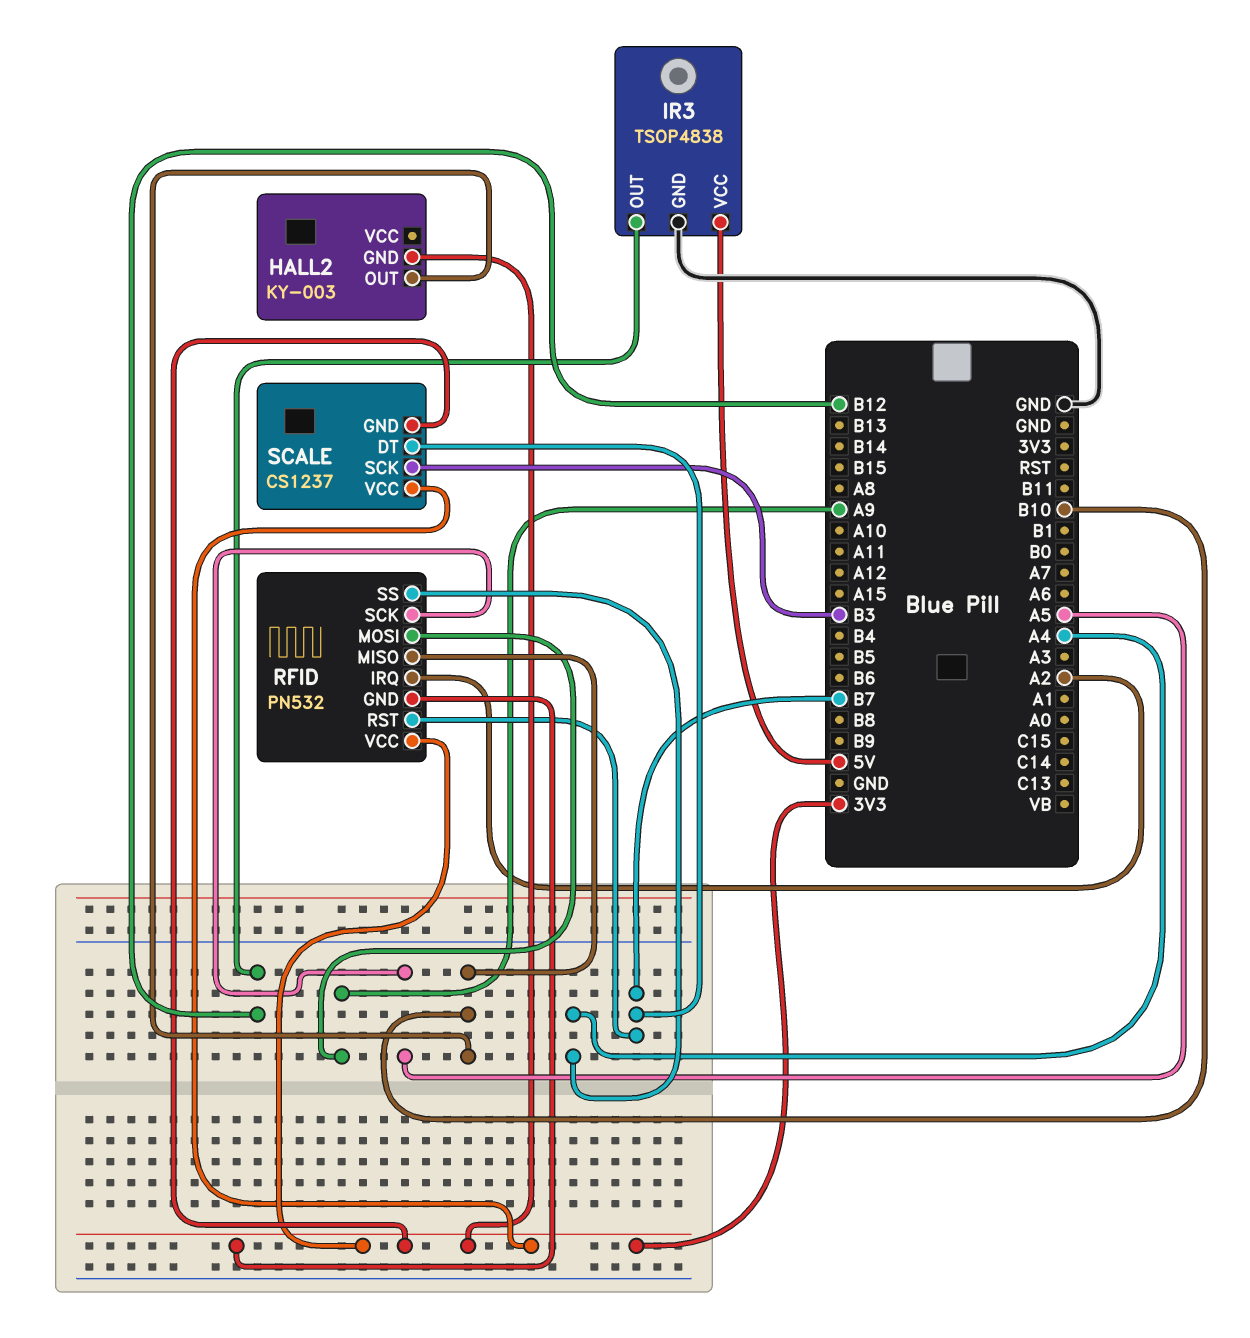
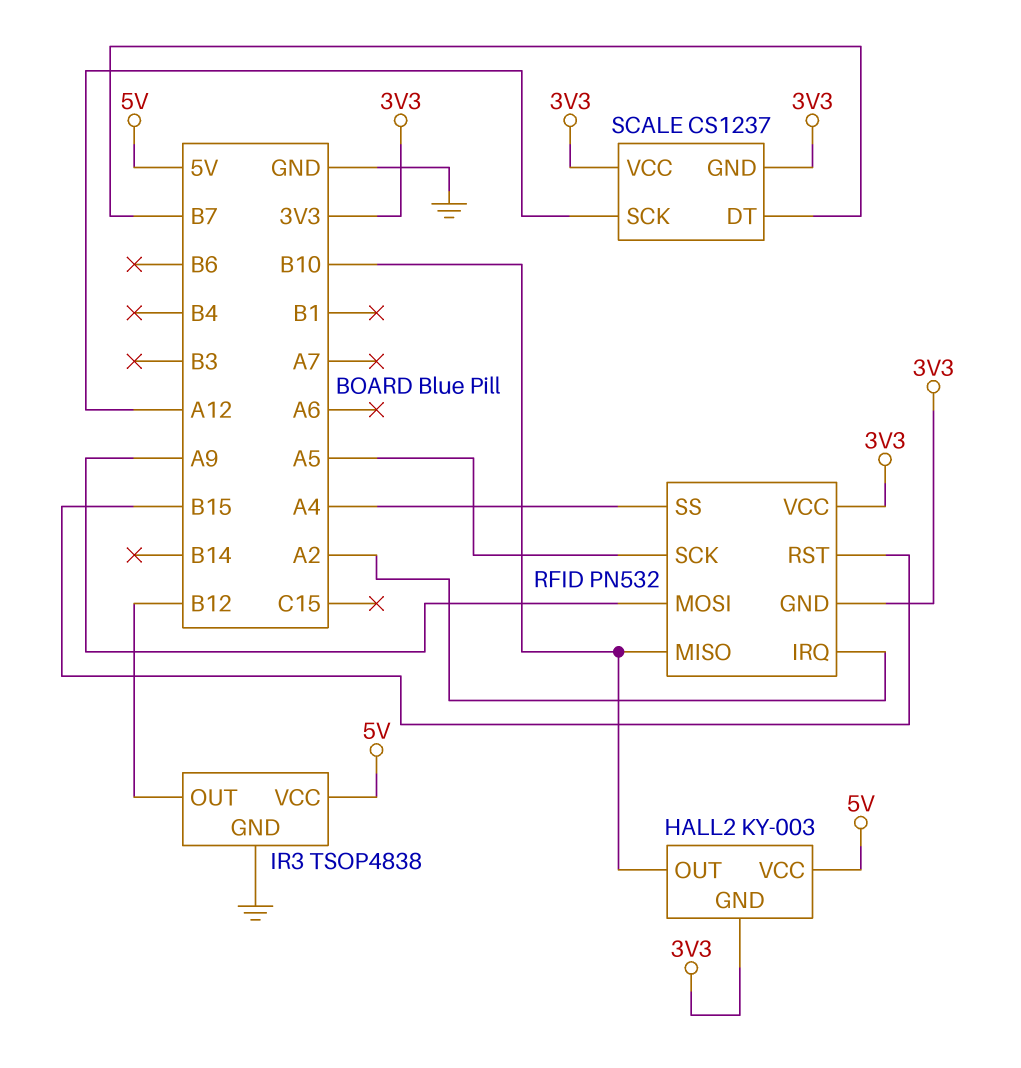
HALL2 pin VCC: none -> 5V
RFID pin RST: B7 -> B15
SCALE pin SCK: B3 -> A12

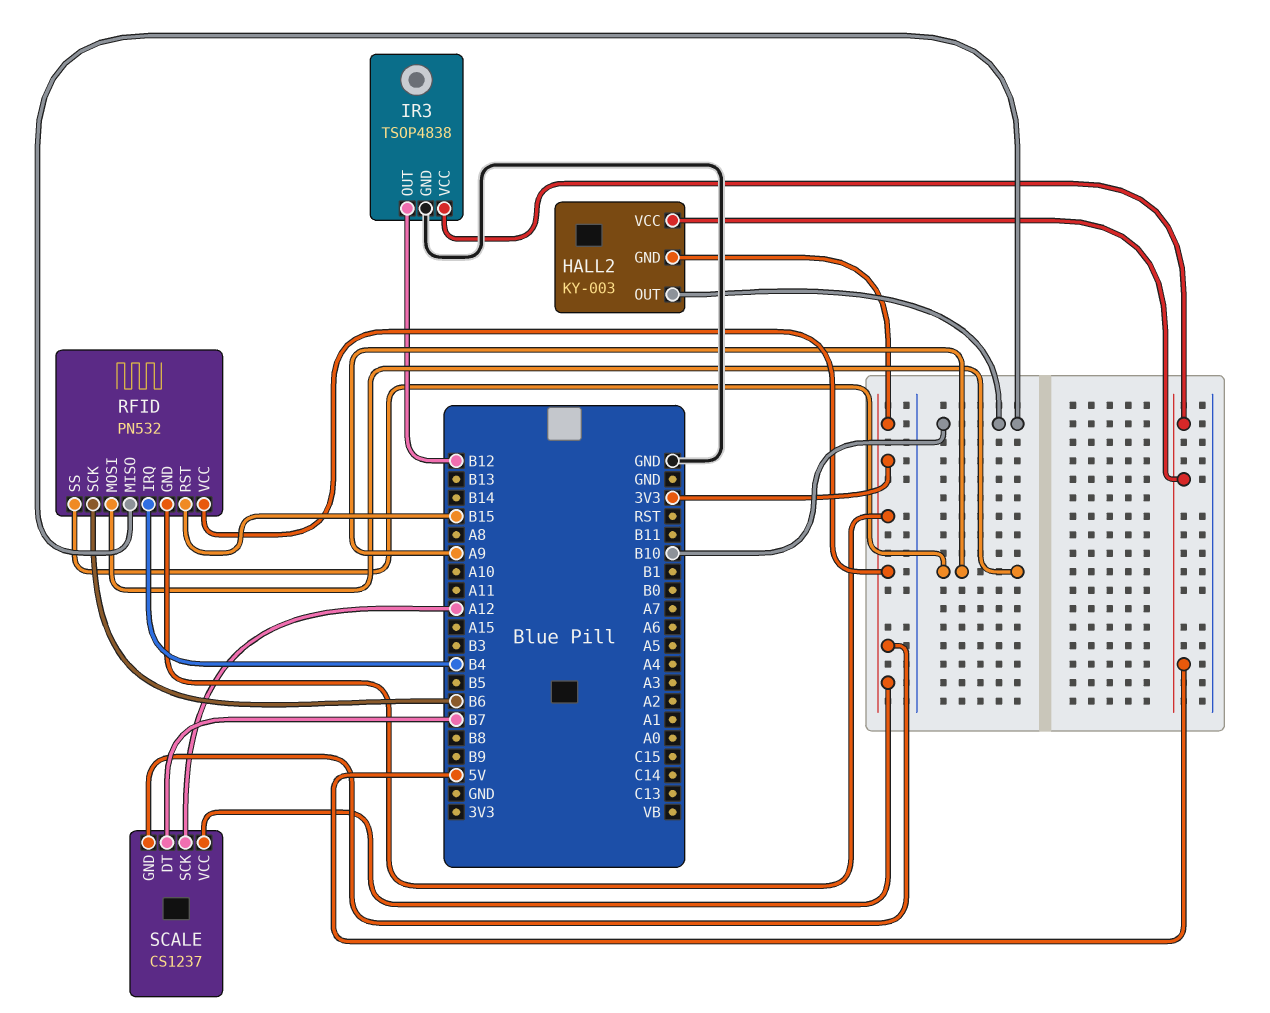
RFID pin IRQ: A2 -> B4
RFID pin SCK: A5 -> B6
RFID pin SS: A4 -> A9

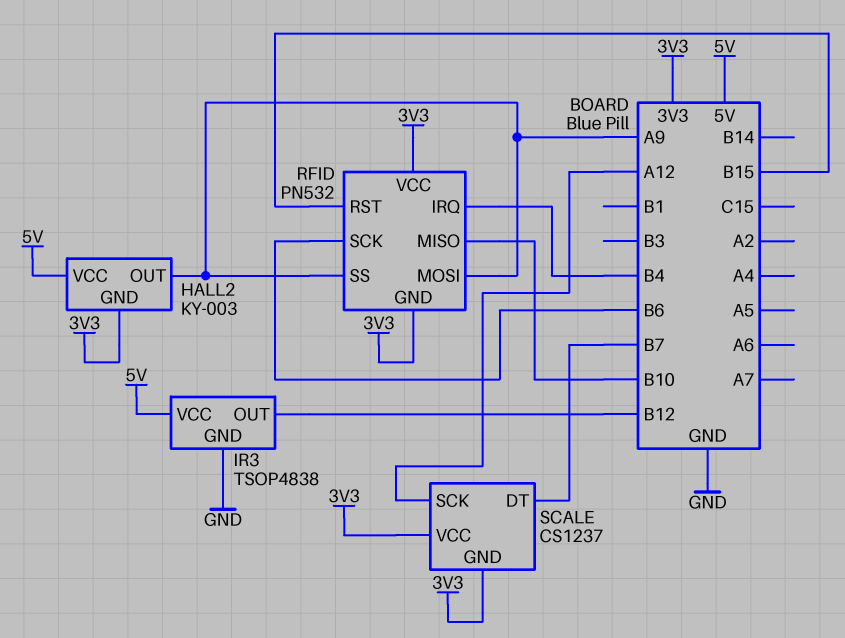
HALL2 pin OUT: B10 -> A9

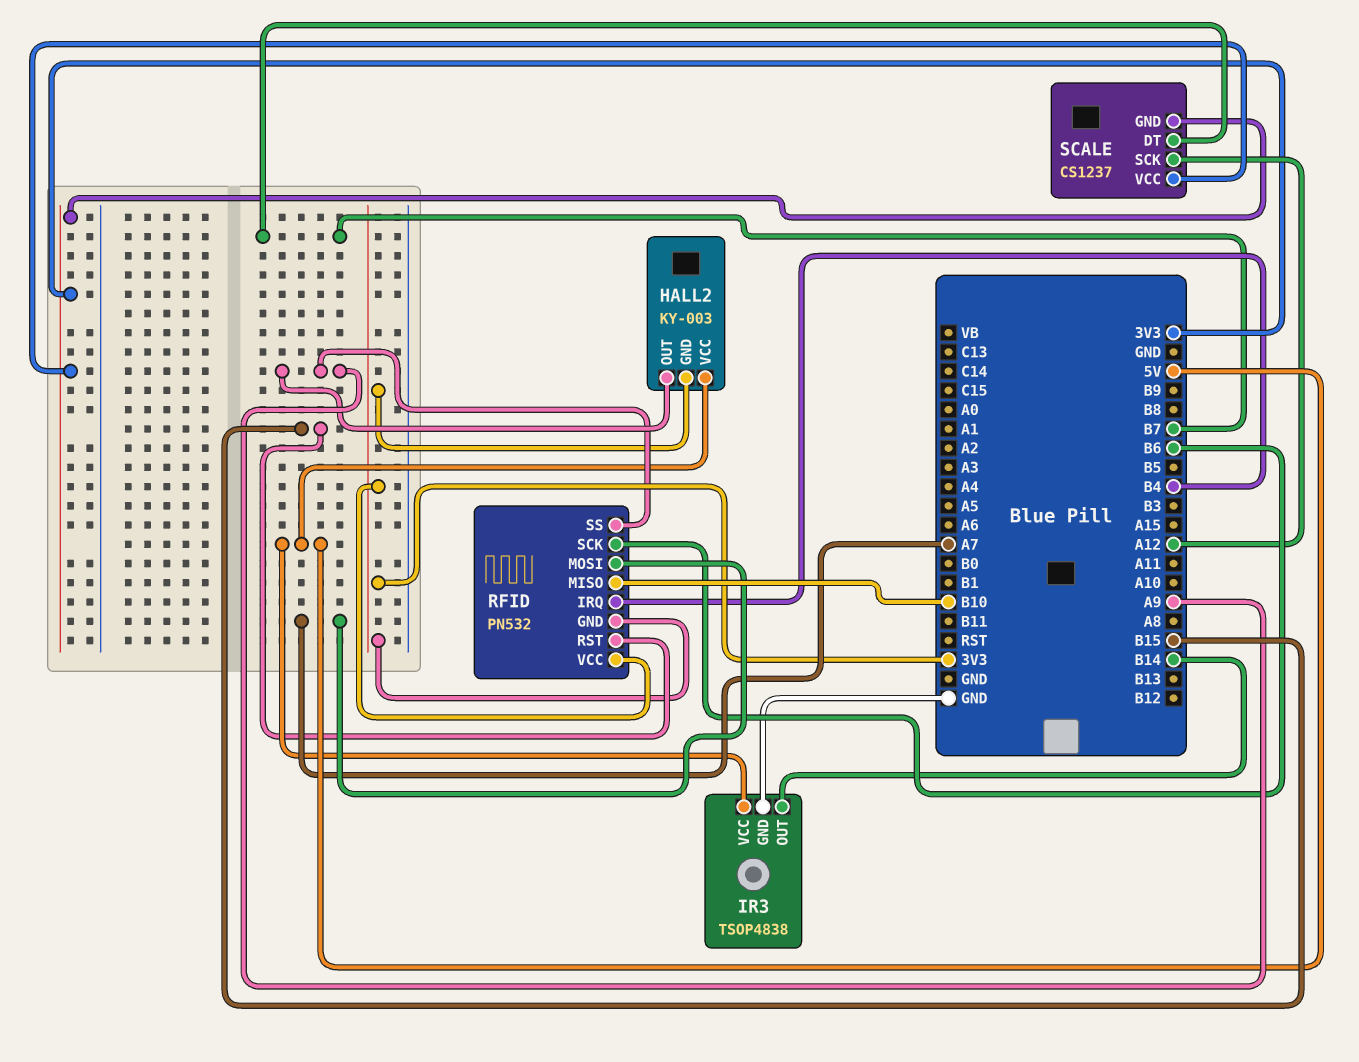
IR3 pin OUT: B12 -> B14
RFID pin MOSI: A9 -> A7

